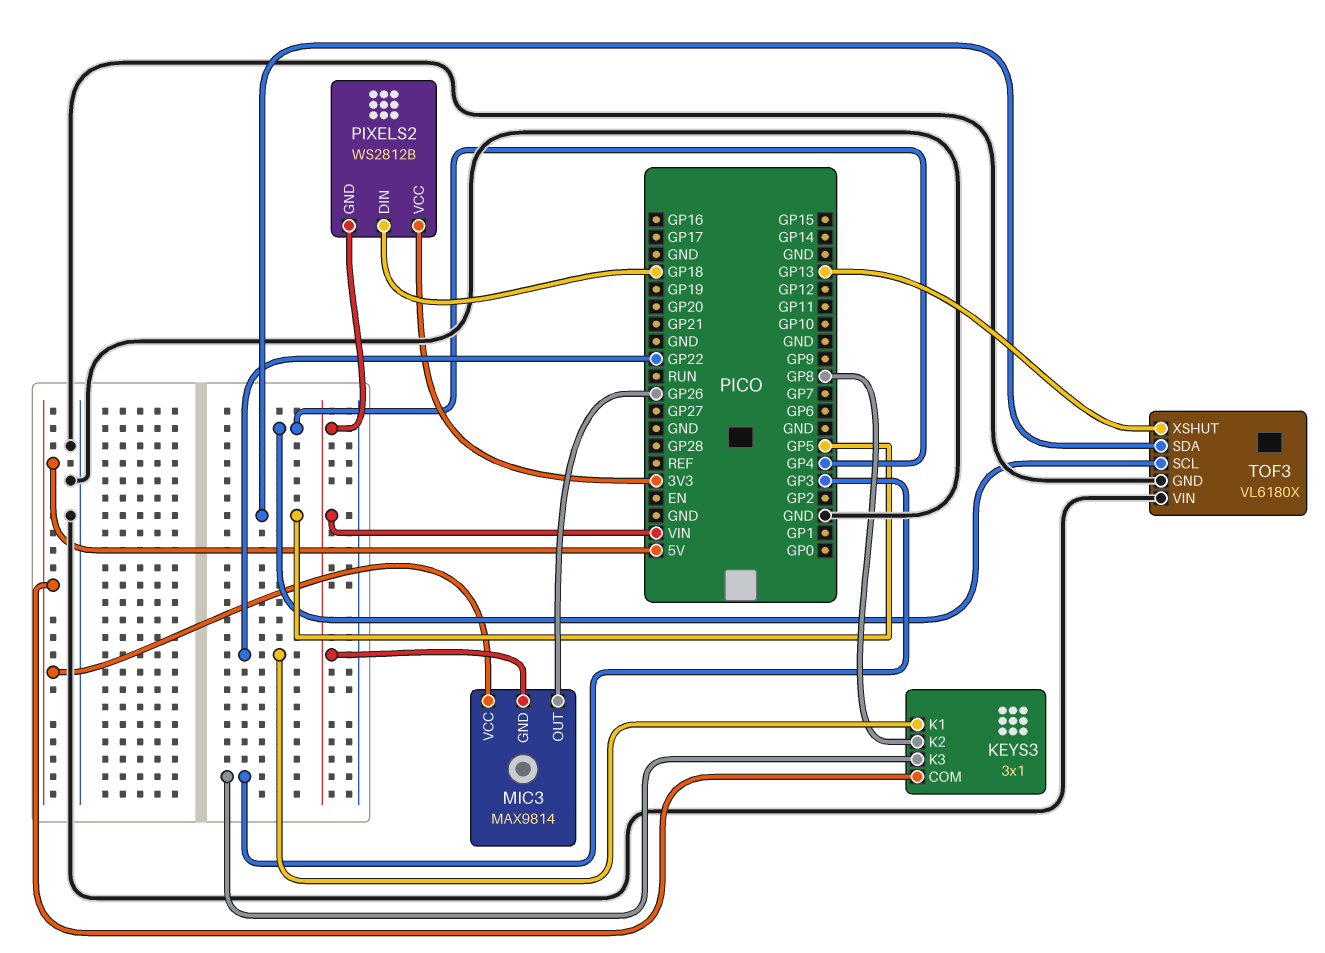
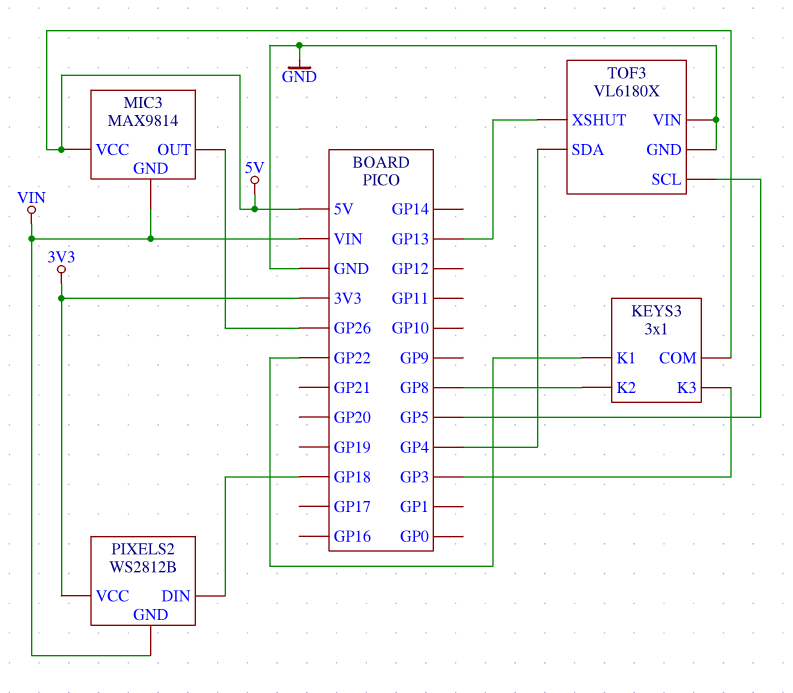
TOF3 pin SCL: GP4 -> GP5
TOF3 pin SDA: GP5 -> GP4

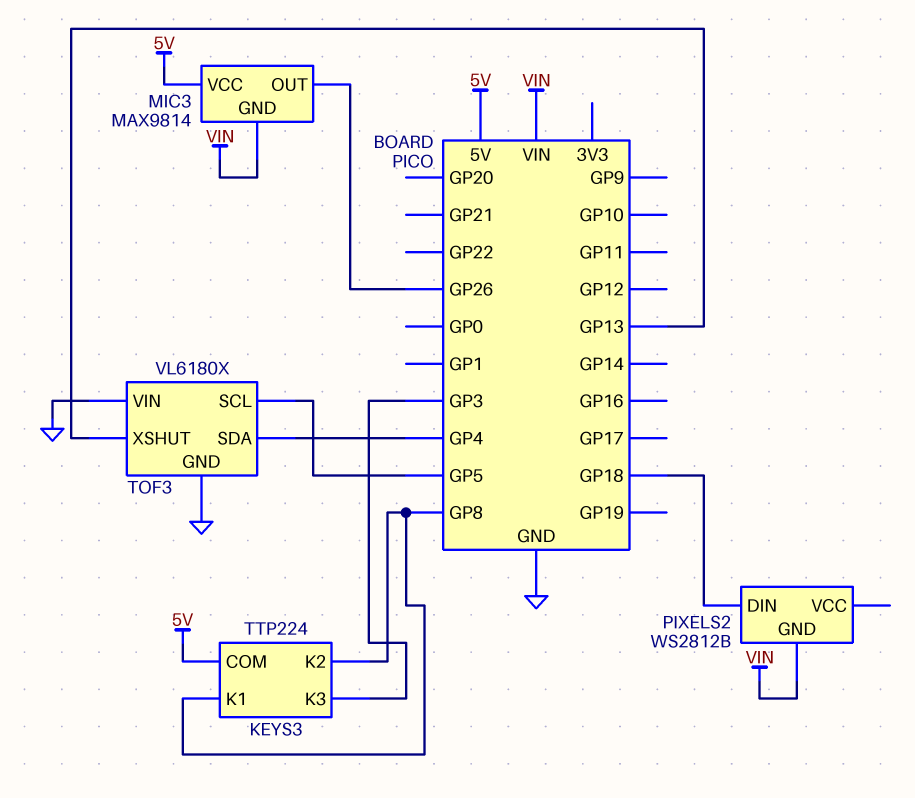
KEYS3: 3x1 -> TTP224
KEYS3 pin K1: GP22 -> GP8
PIXELS2 pin VCC: 3V3 -> none

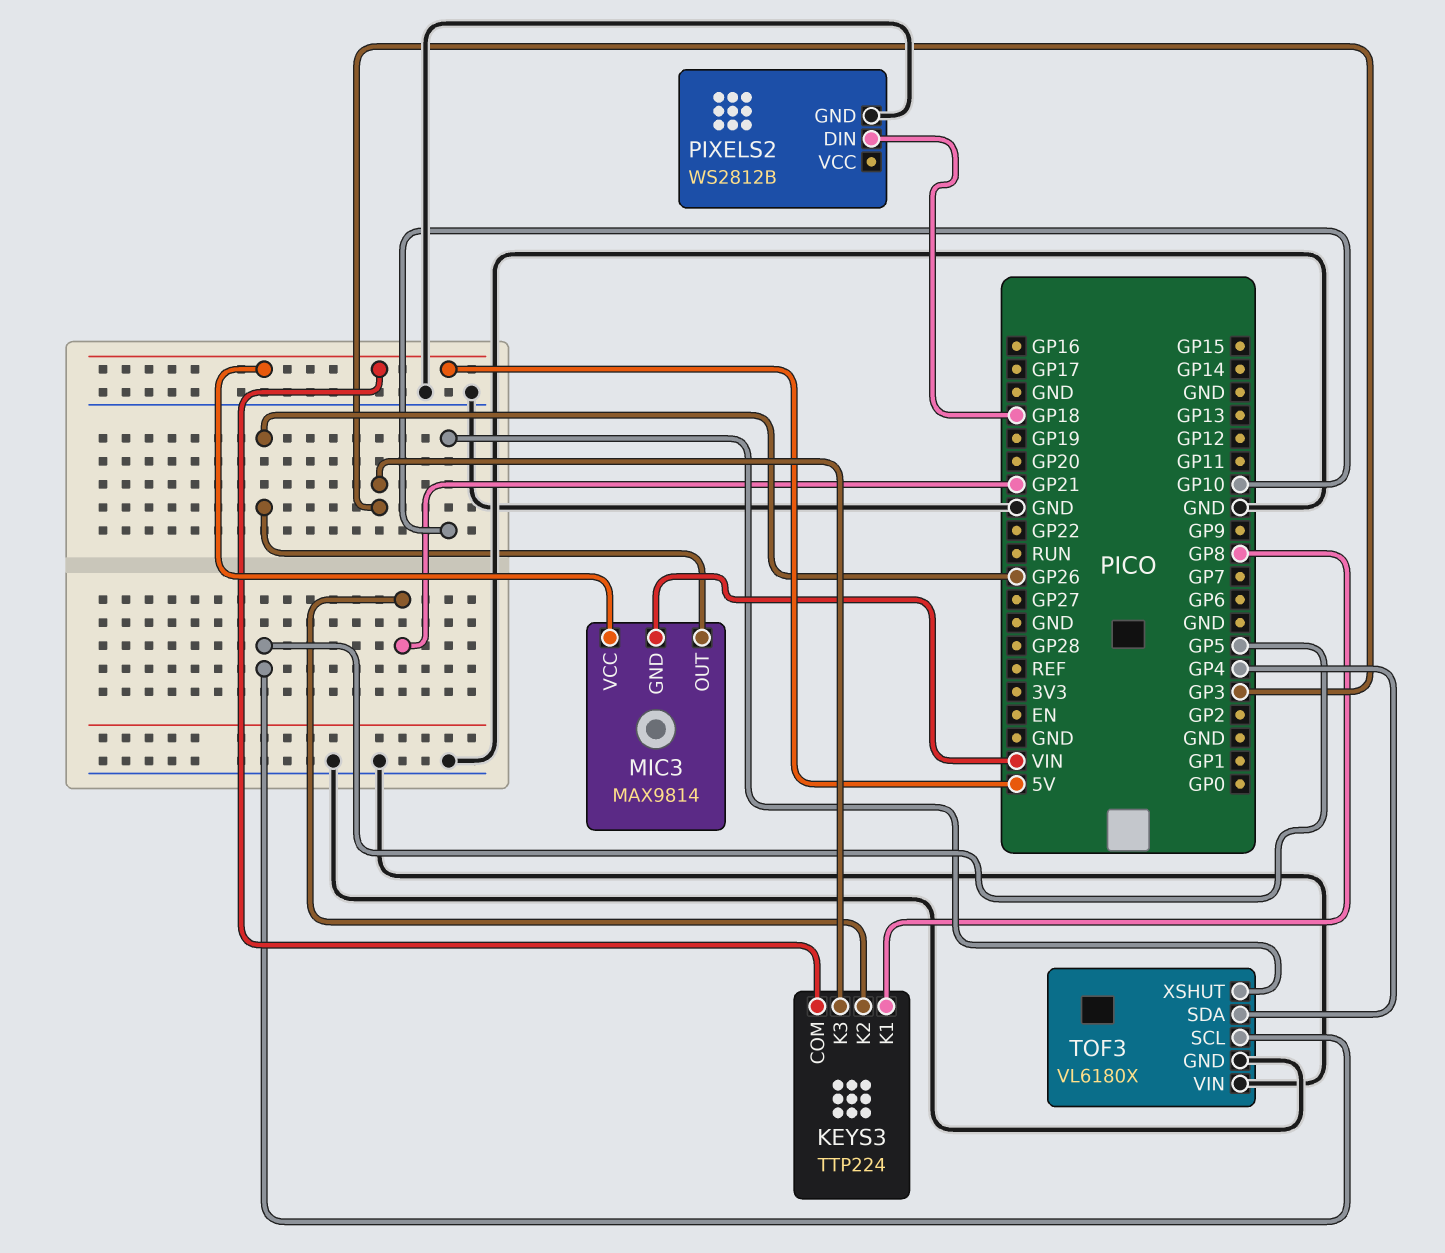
KEYS3 pin K2: GP8 -> GP21
PIXELS2 pin GND: VIN -> GND
TOF3 pin XSHUT: GP13 -> GP10

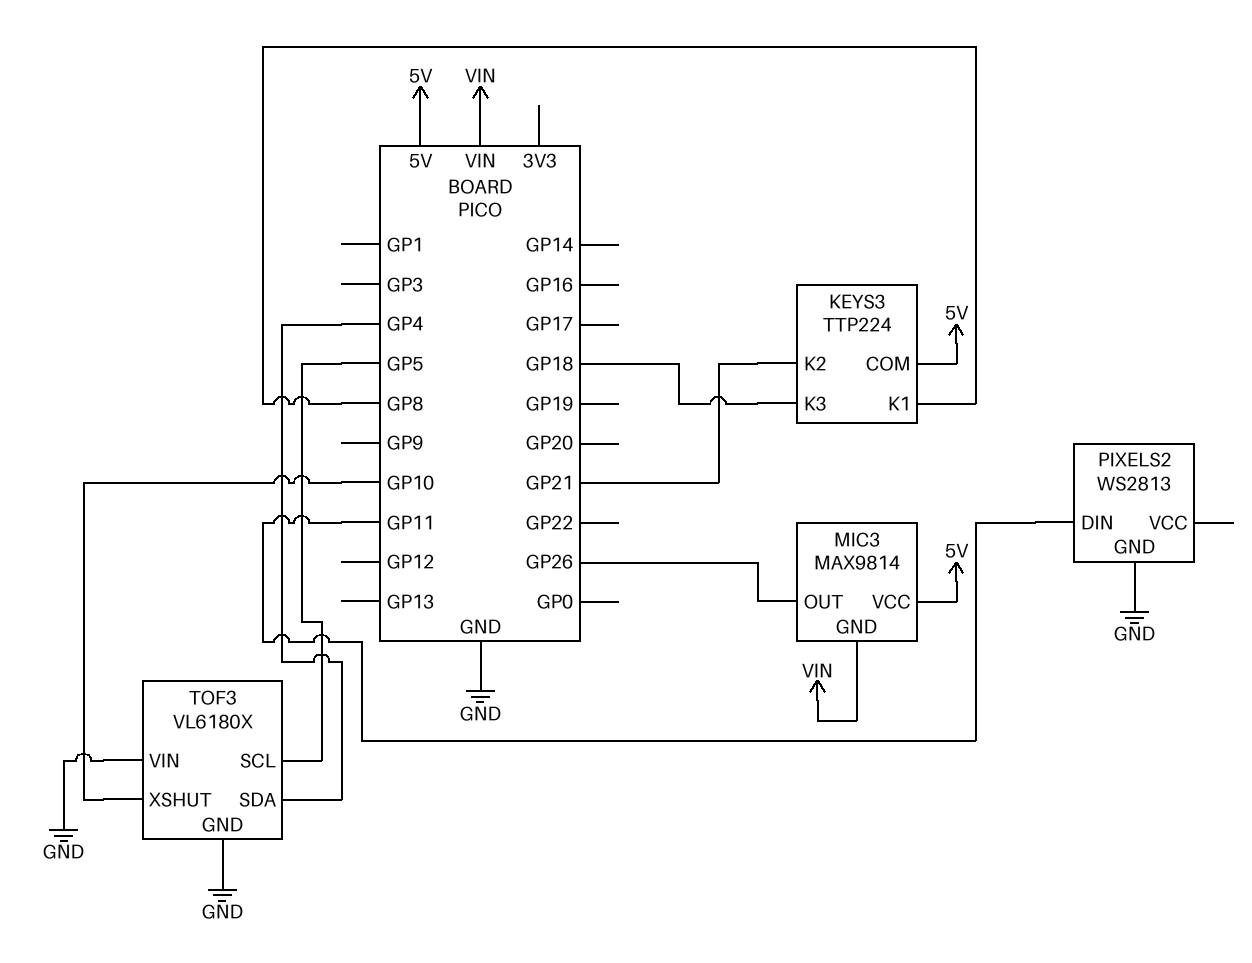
KEYS3 pin K3: GP3 -> GP18
PIXELS2: WS2812B -> WS2813
PIXELS2 pin DIN: GP18 -> GP11

